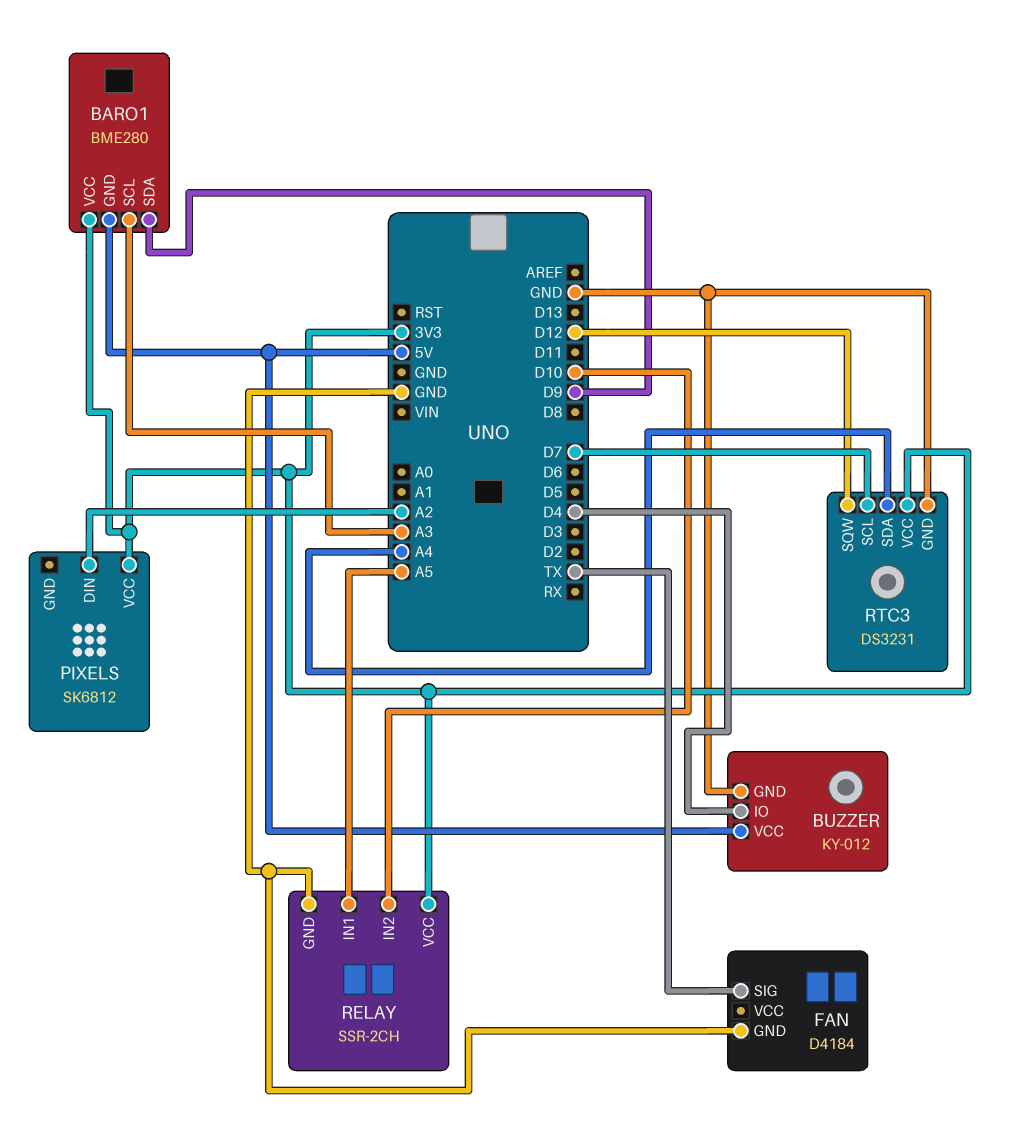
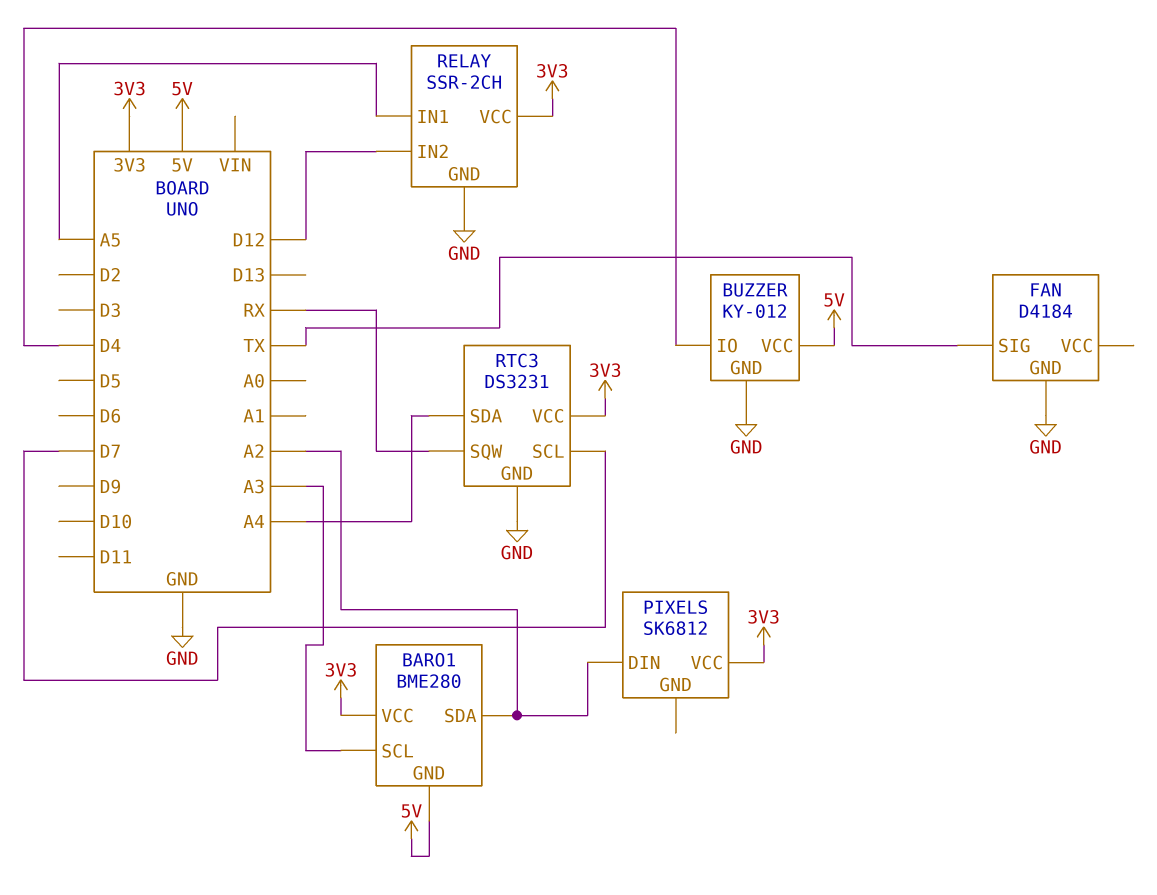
BARO1 pin SDA: D9 -> A2
RELAY pin IN2: D10 -> D12
RTC3 pin SQW: D12 -> RX

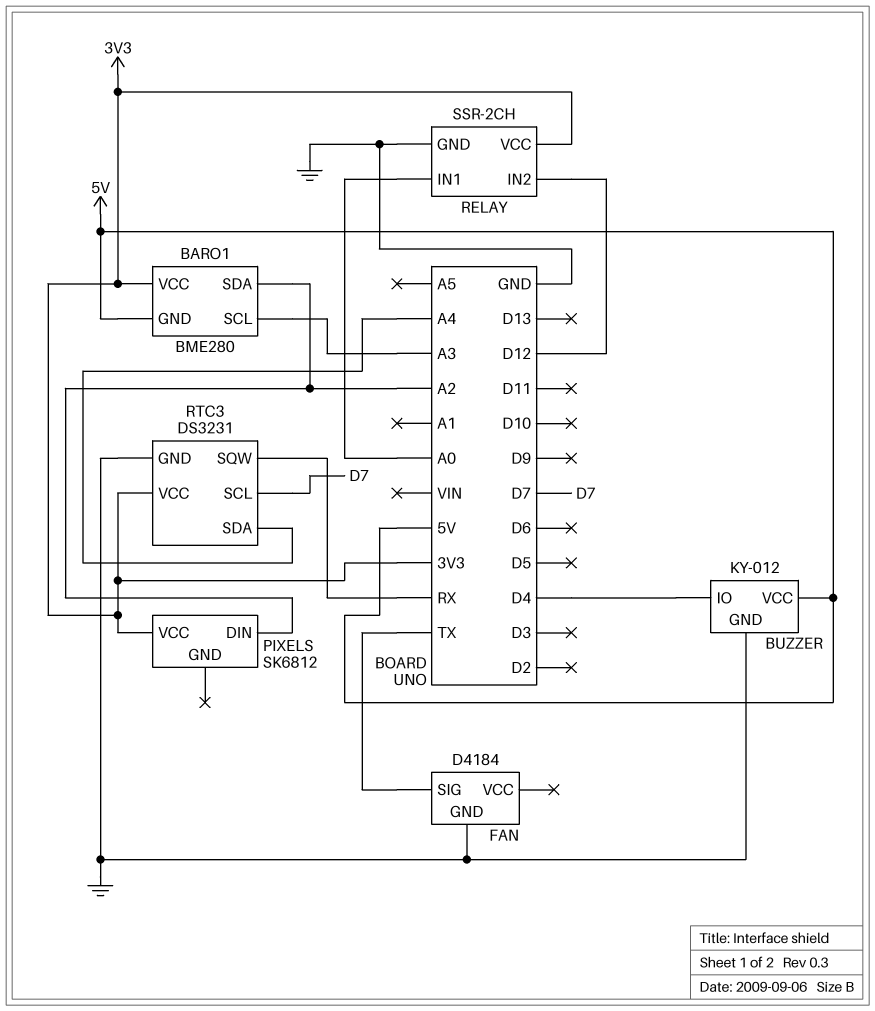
RELAY pin IN1: A5 -> A0

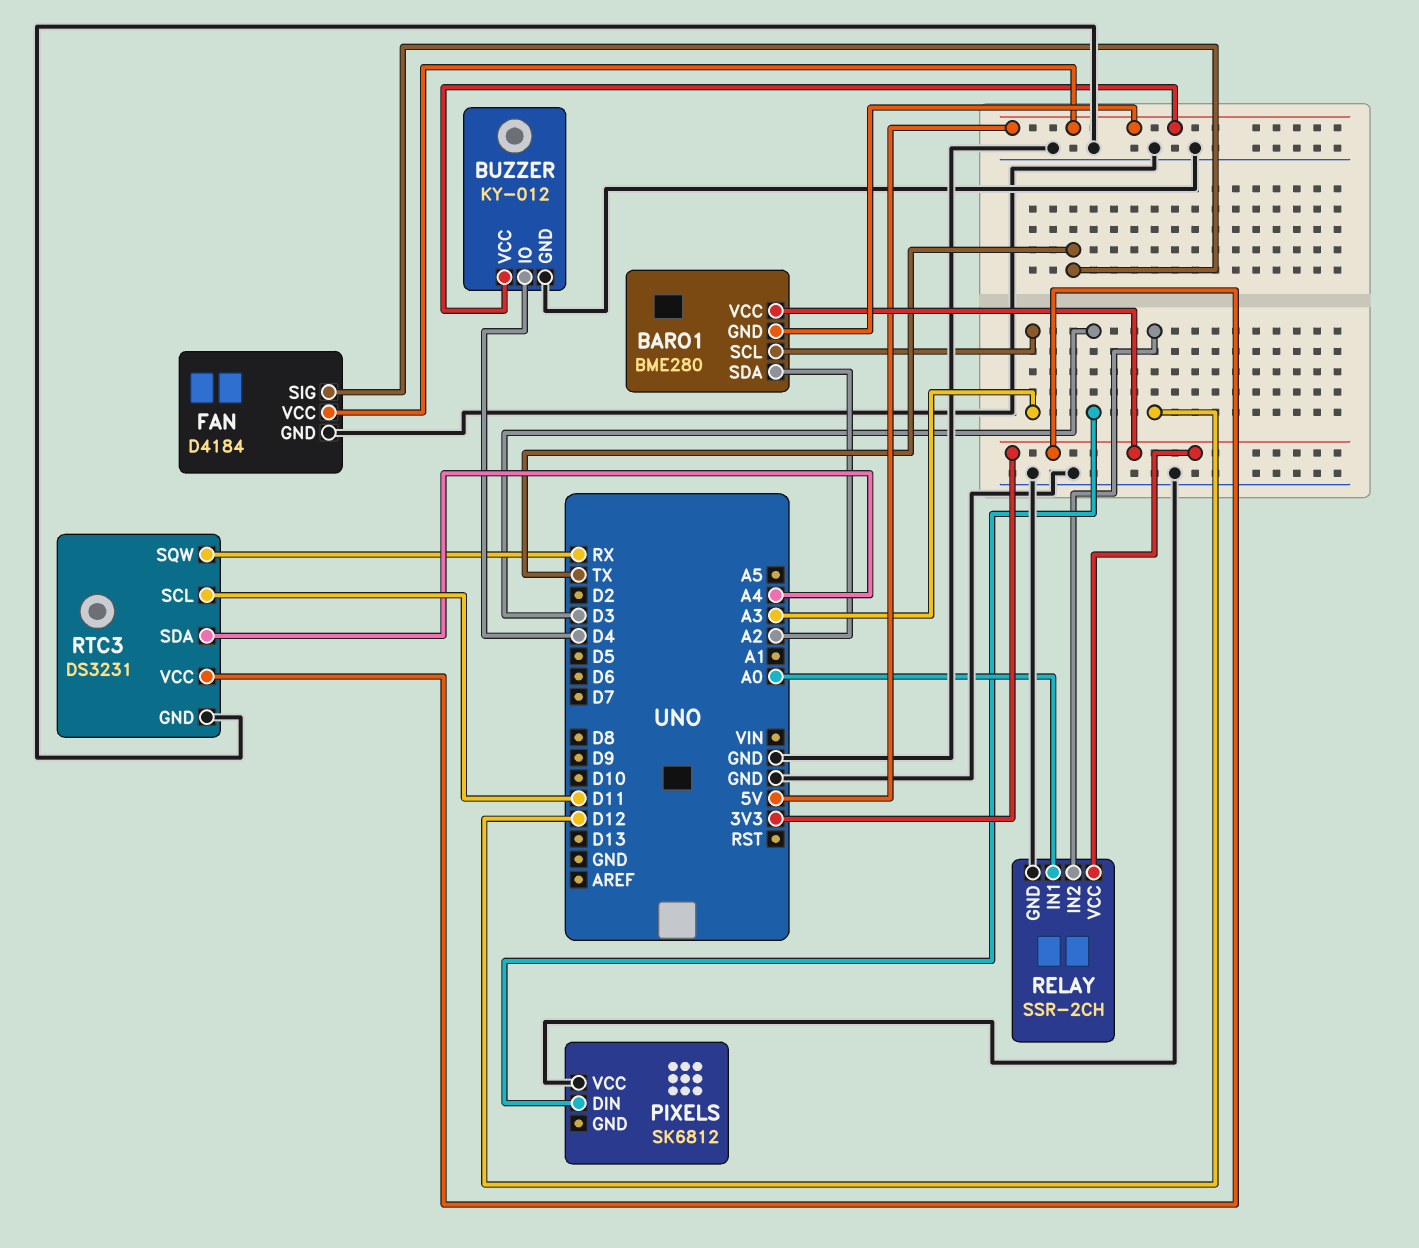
FAN pin VCC: none -> 5V
PIXELS pin DIN: A2 -> D3
PIXELS pin VCC: 3V3 -> GND
RTC3 pin SCL: D7 -> D11

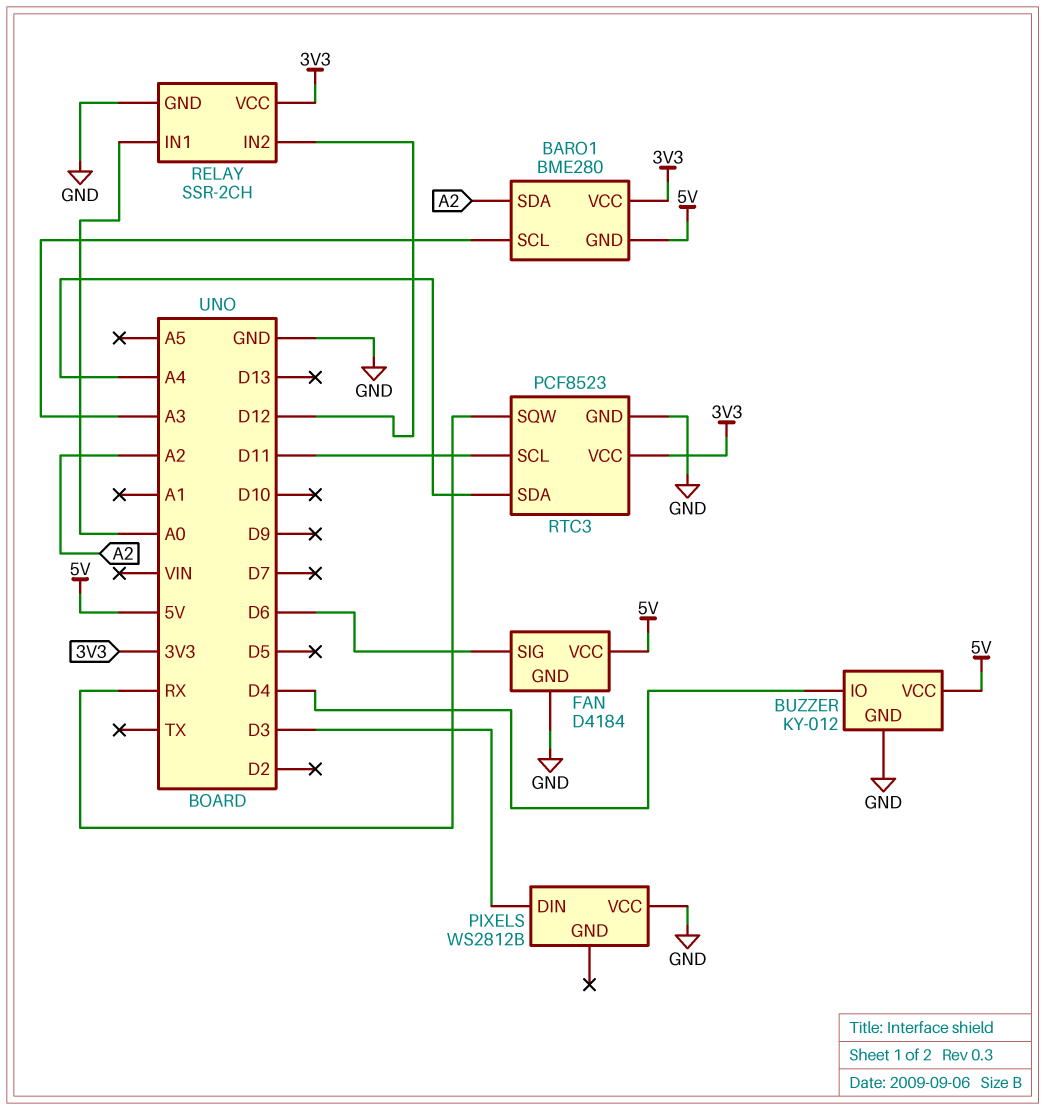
FAN pin SIG: TX -> D6
PIXELS: SK6812 -> WS2812B
RTC3: DS3231 -> PCF8523

